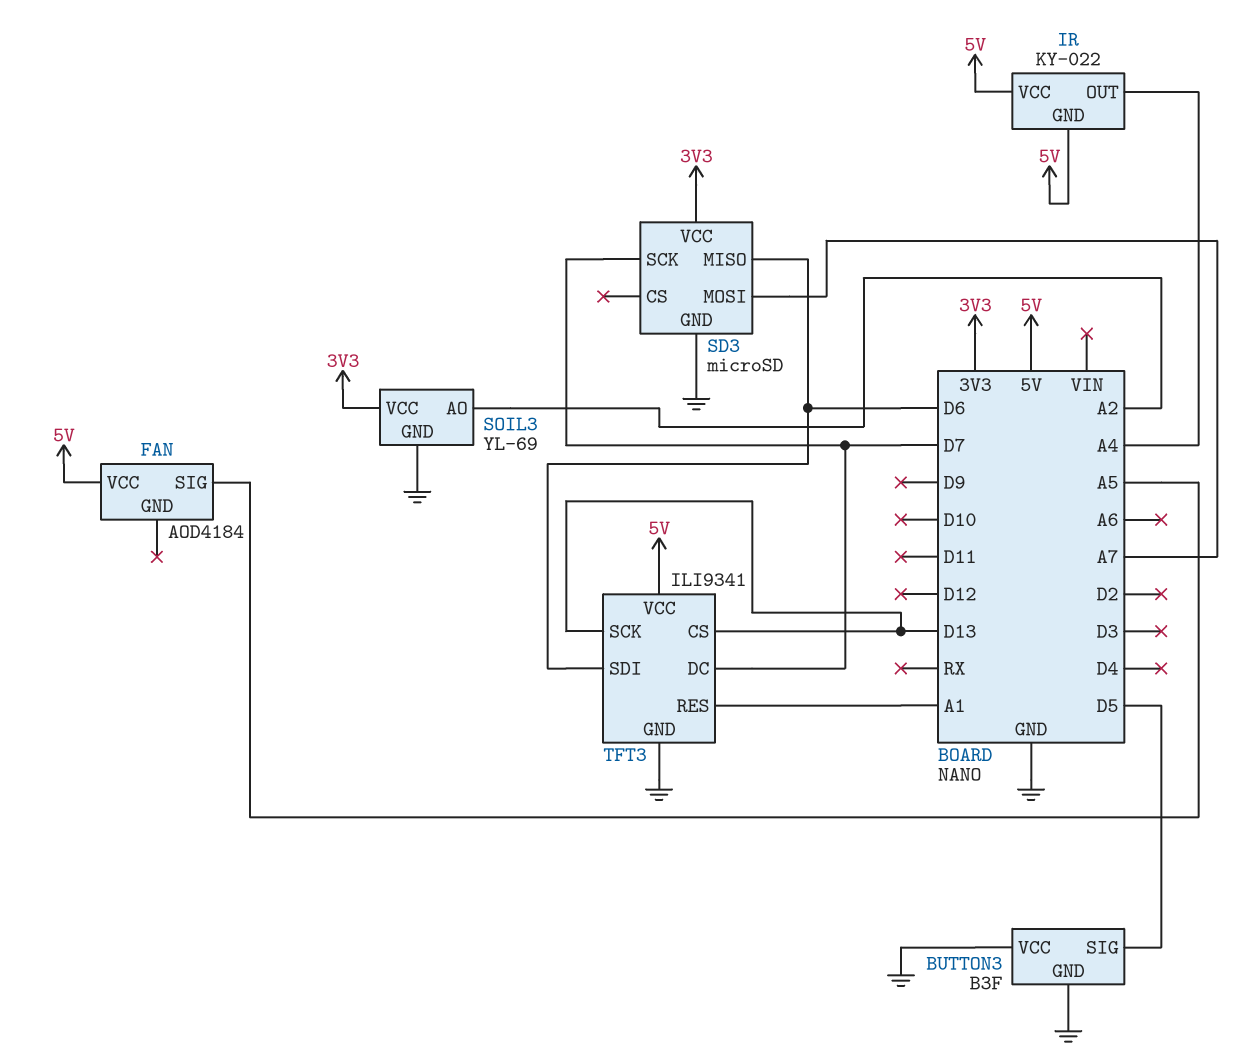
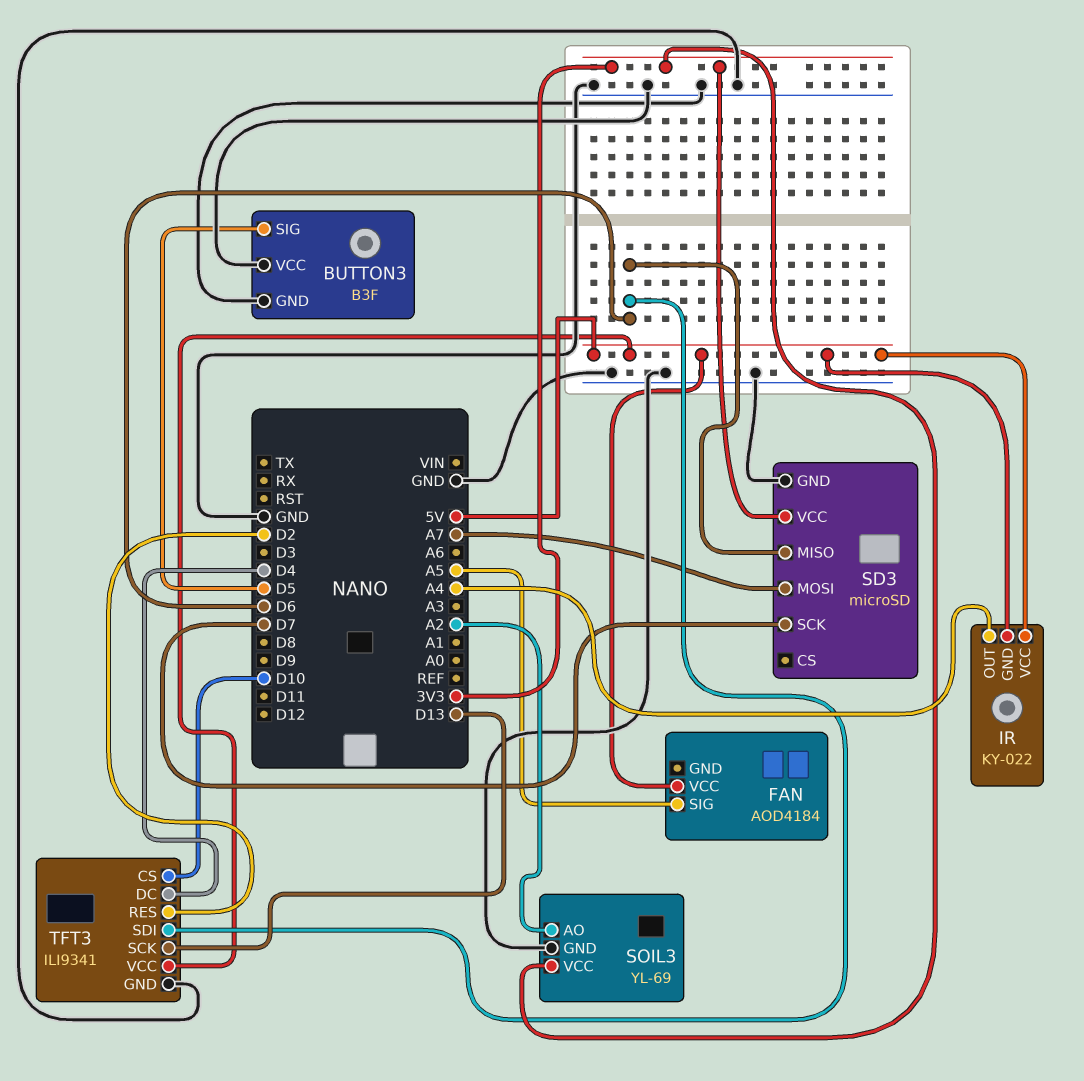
TFT3 pin CS: D13 -> D10
TFT3 pin DC: D7 -> D4
TFT3 pin RES: A1 -> D2

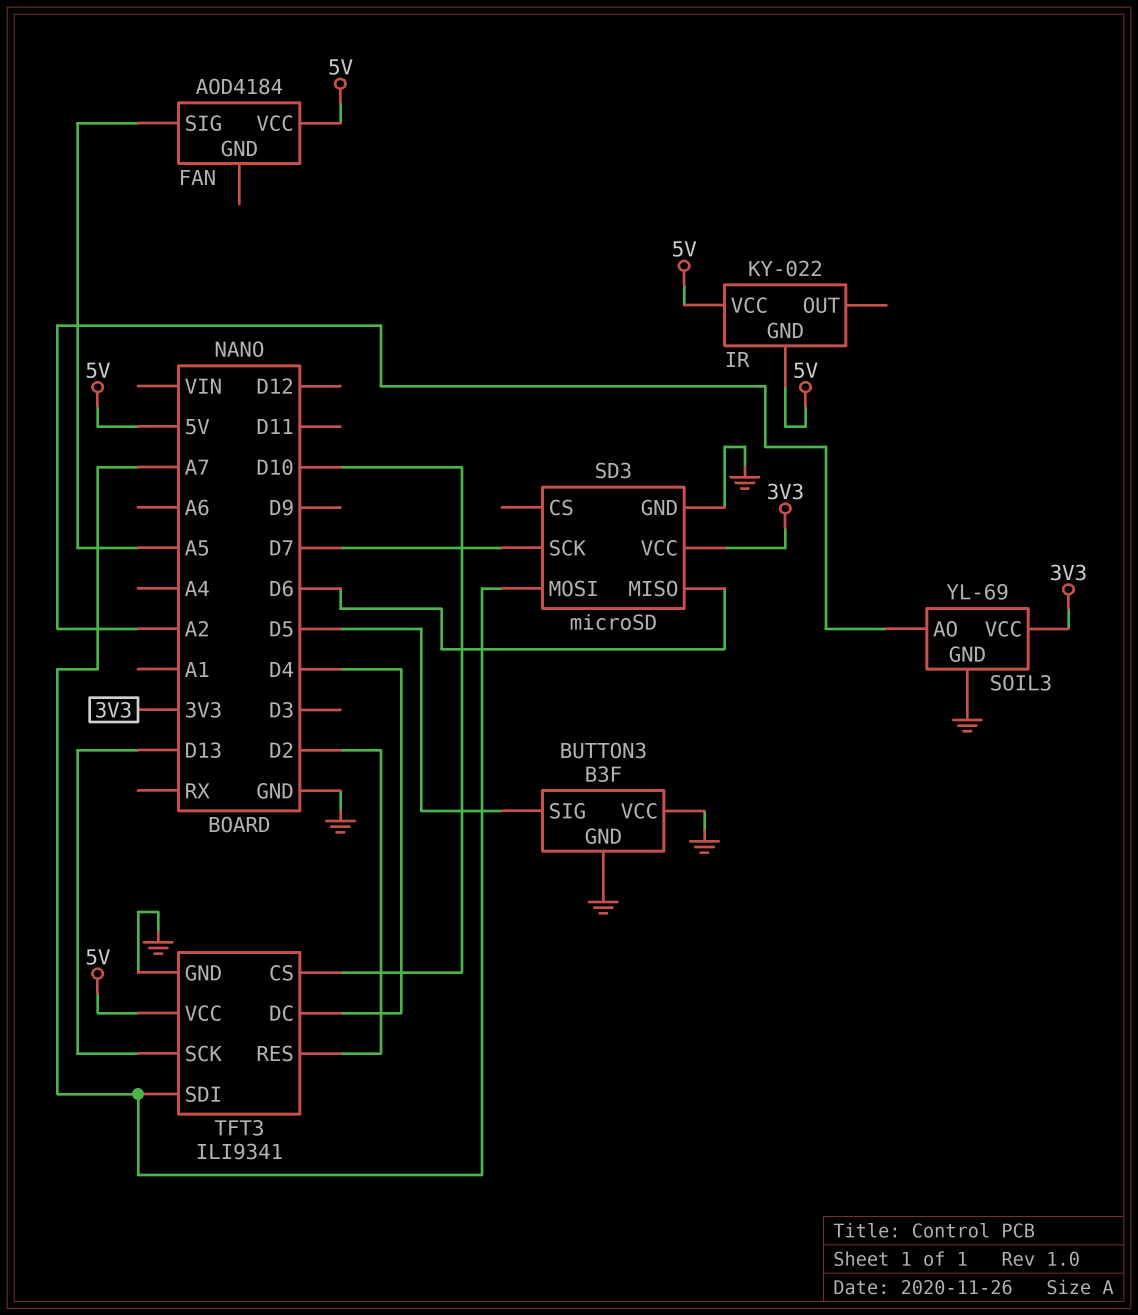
IR pin OUT: A4 -> none
TFT3 pin SDI: D6 -> A7

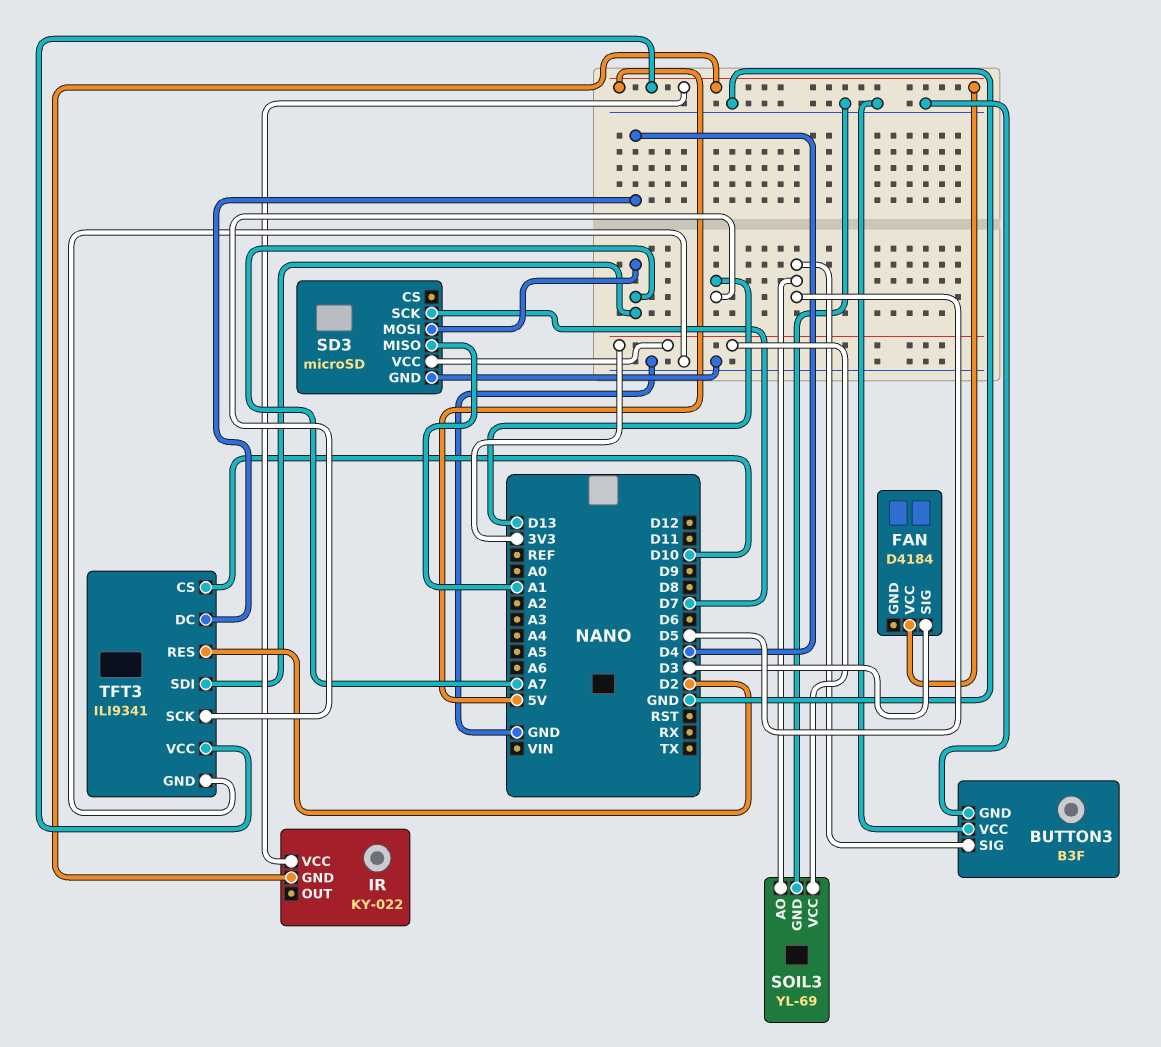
FAN: AOD4184 -> D4184
FAN pin SIG: A5 -> D3
SD3 pin MISO: D6 -> A1
SOIL3 pin AO: A2 -> D5

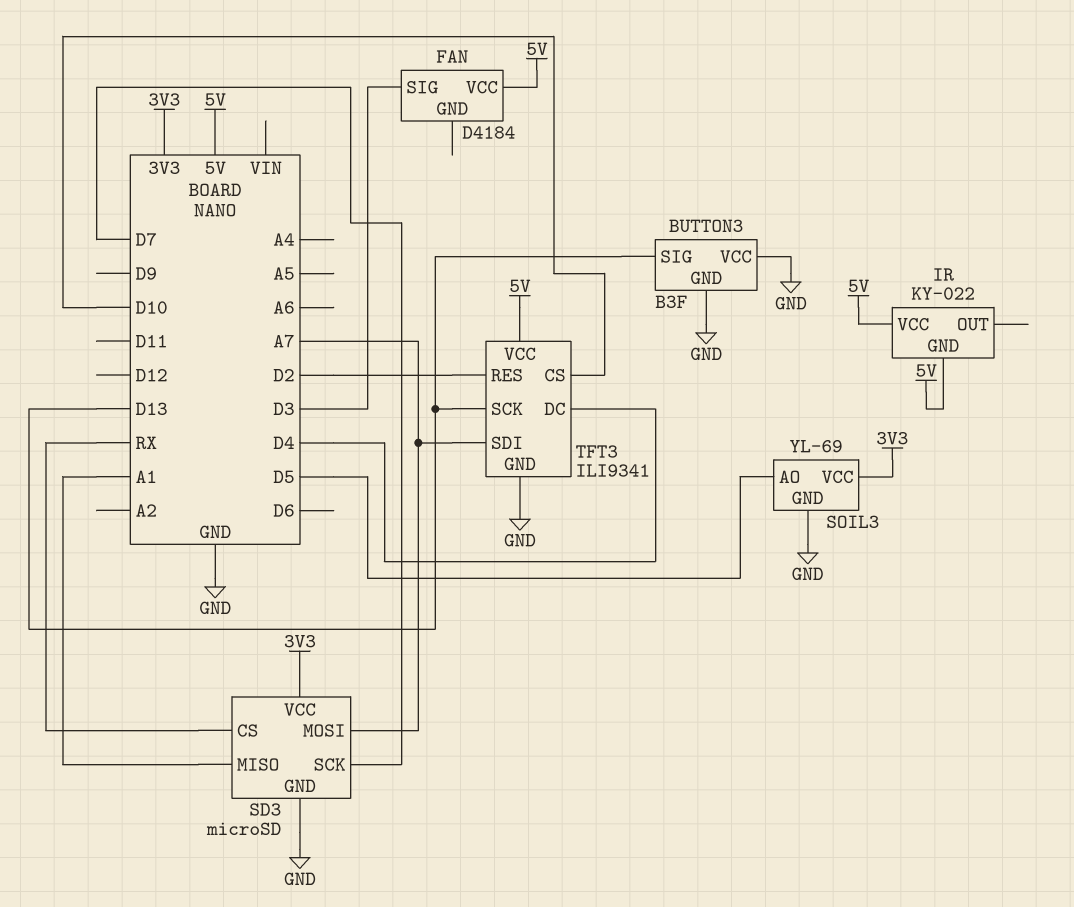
BUTTON3 pin SIG: D5 -> D13
SD3 pin CS: none -> RX

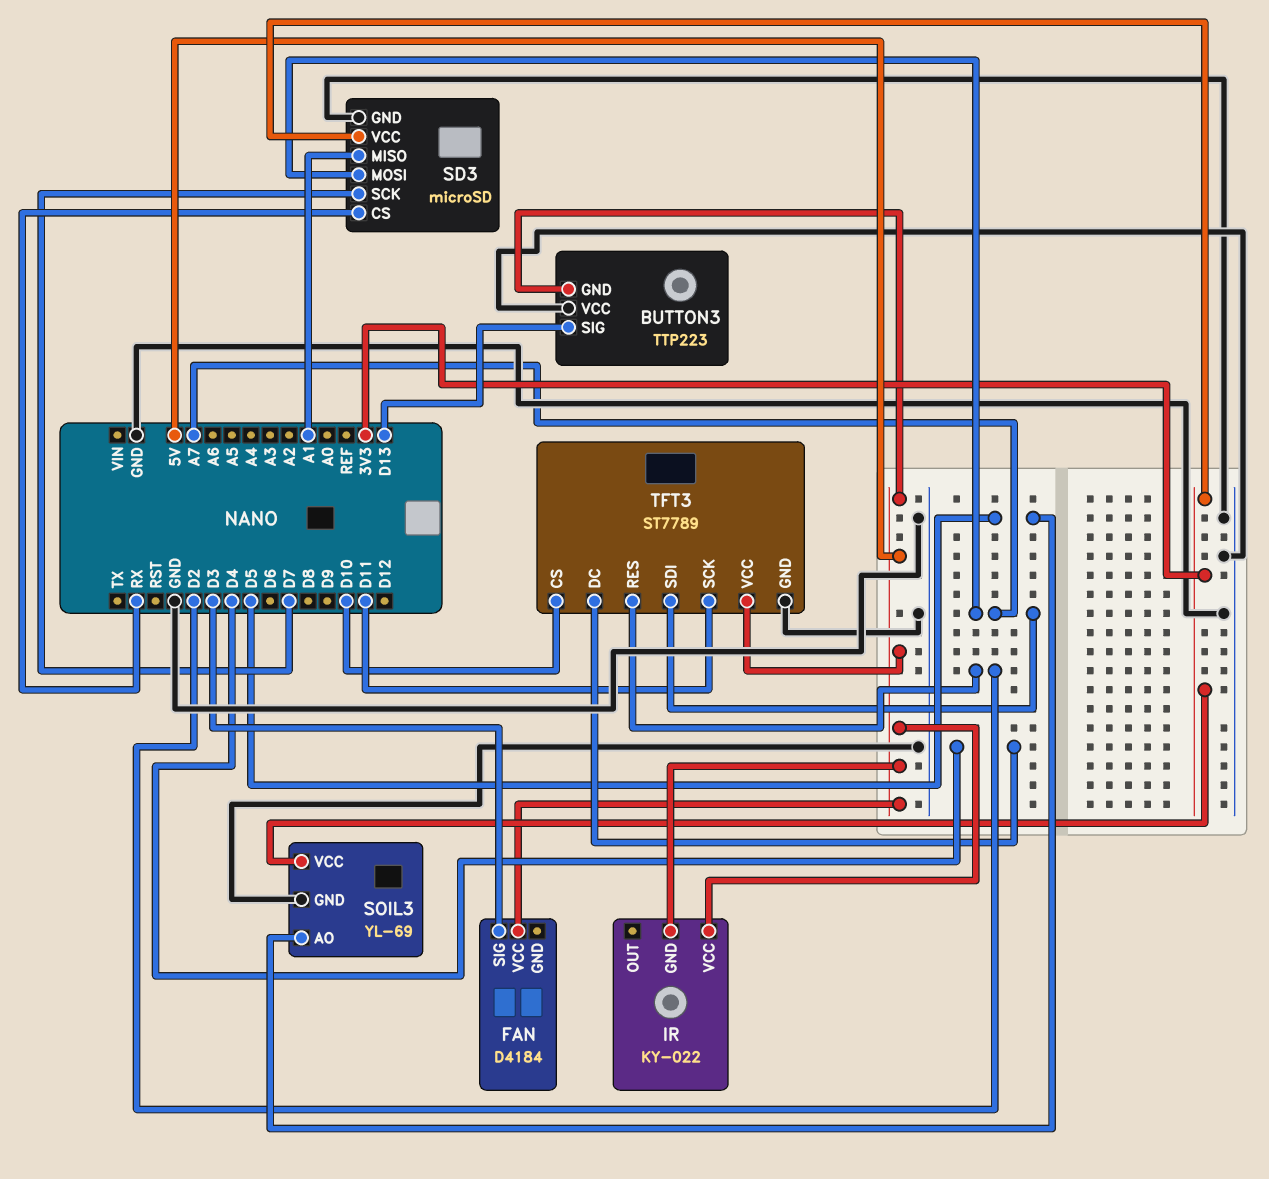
BUTTON3: B3F -> TTP223
BUTTON3 pin GND: GND -> 5V
TFT3: ILI9341 -> ST7789
TFT3 pin SCK: D13 -> D11

